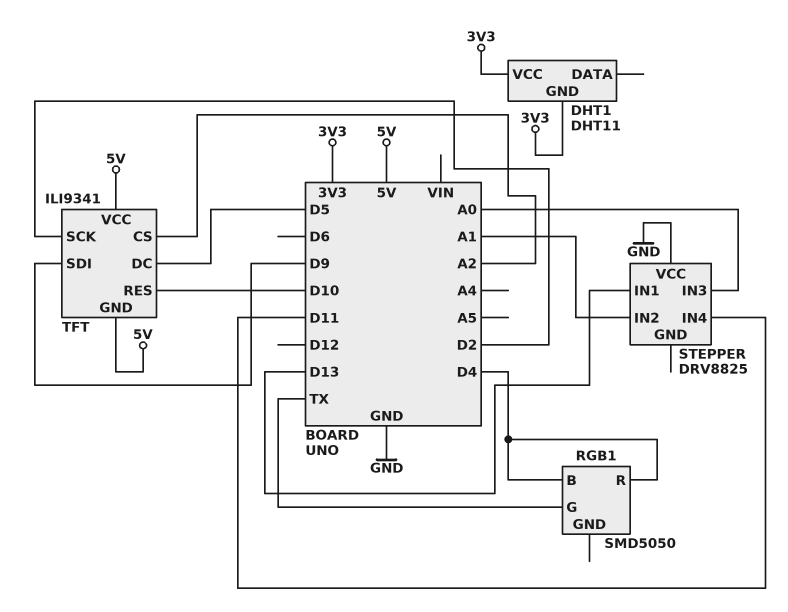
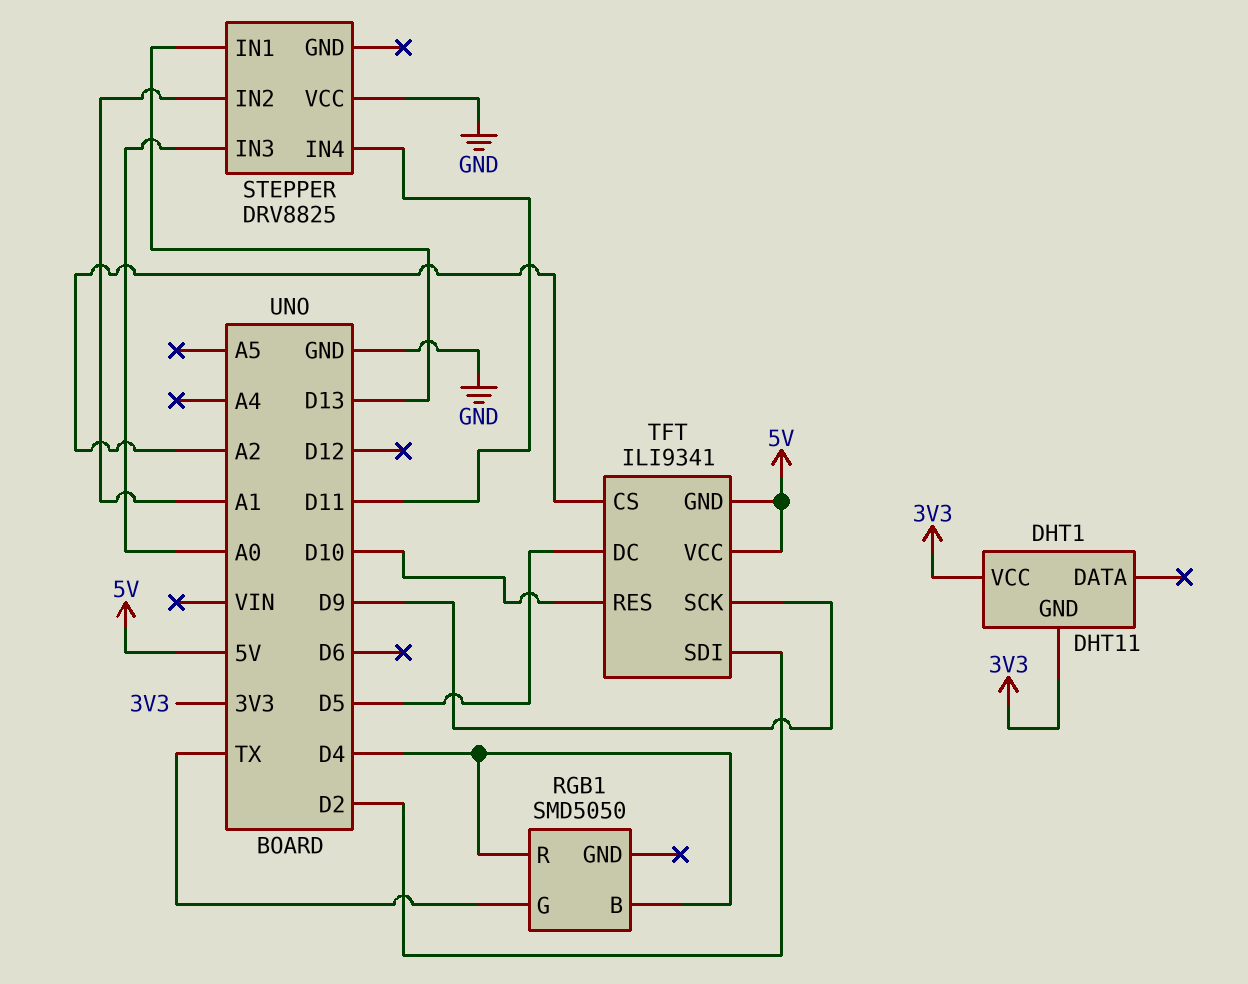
TFT pin SCK: D2 -> D9
TFT pin SDI: D9 -> D2

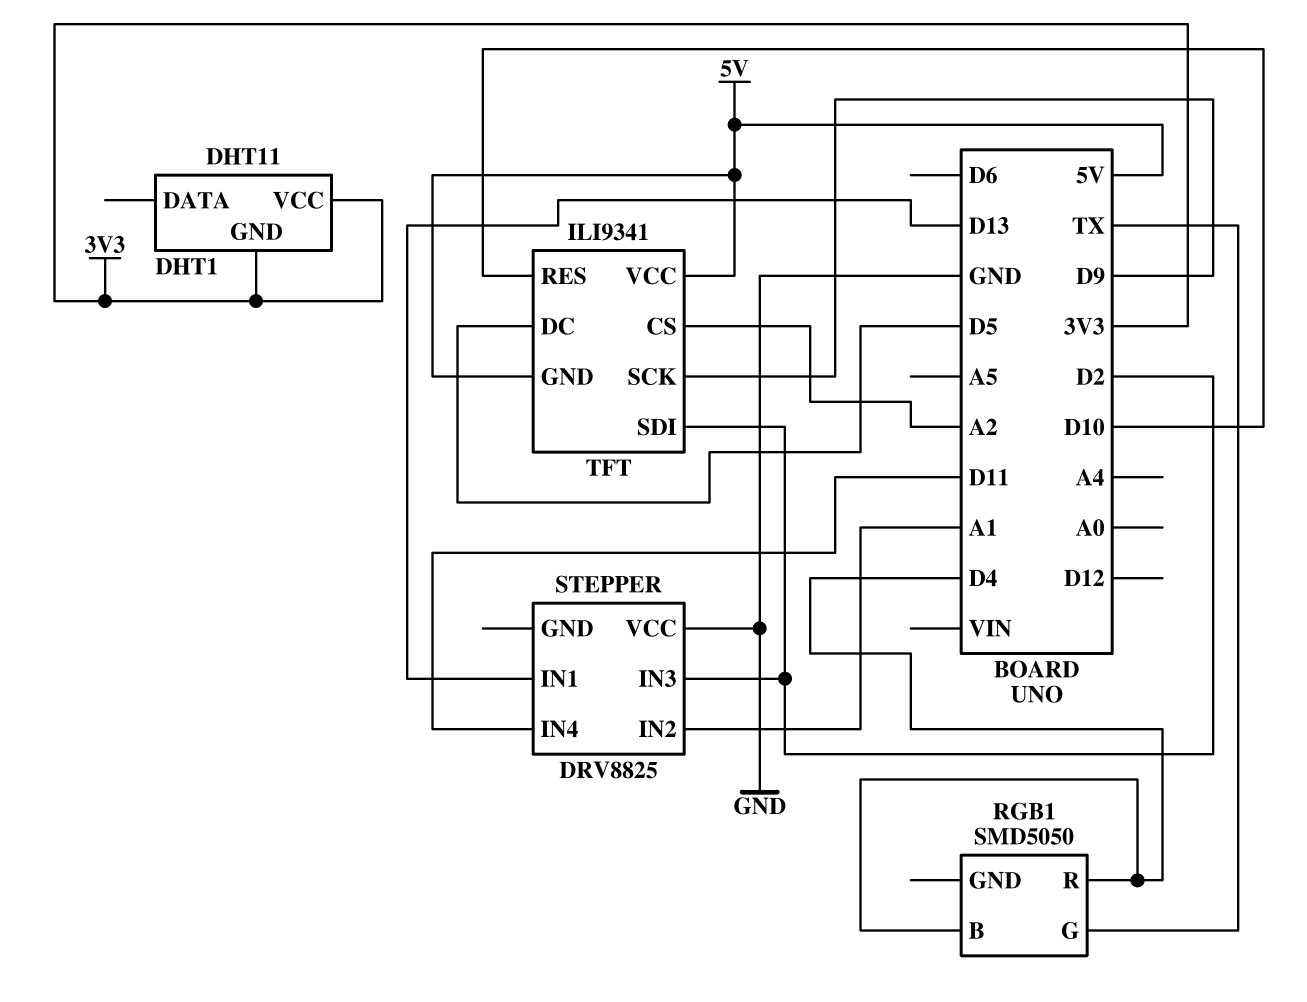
STEPPER pin IN3: A0 -> D2

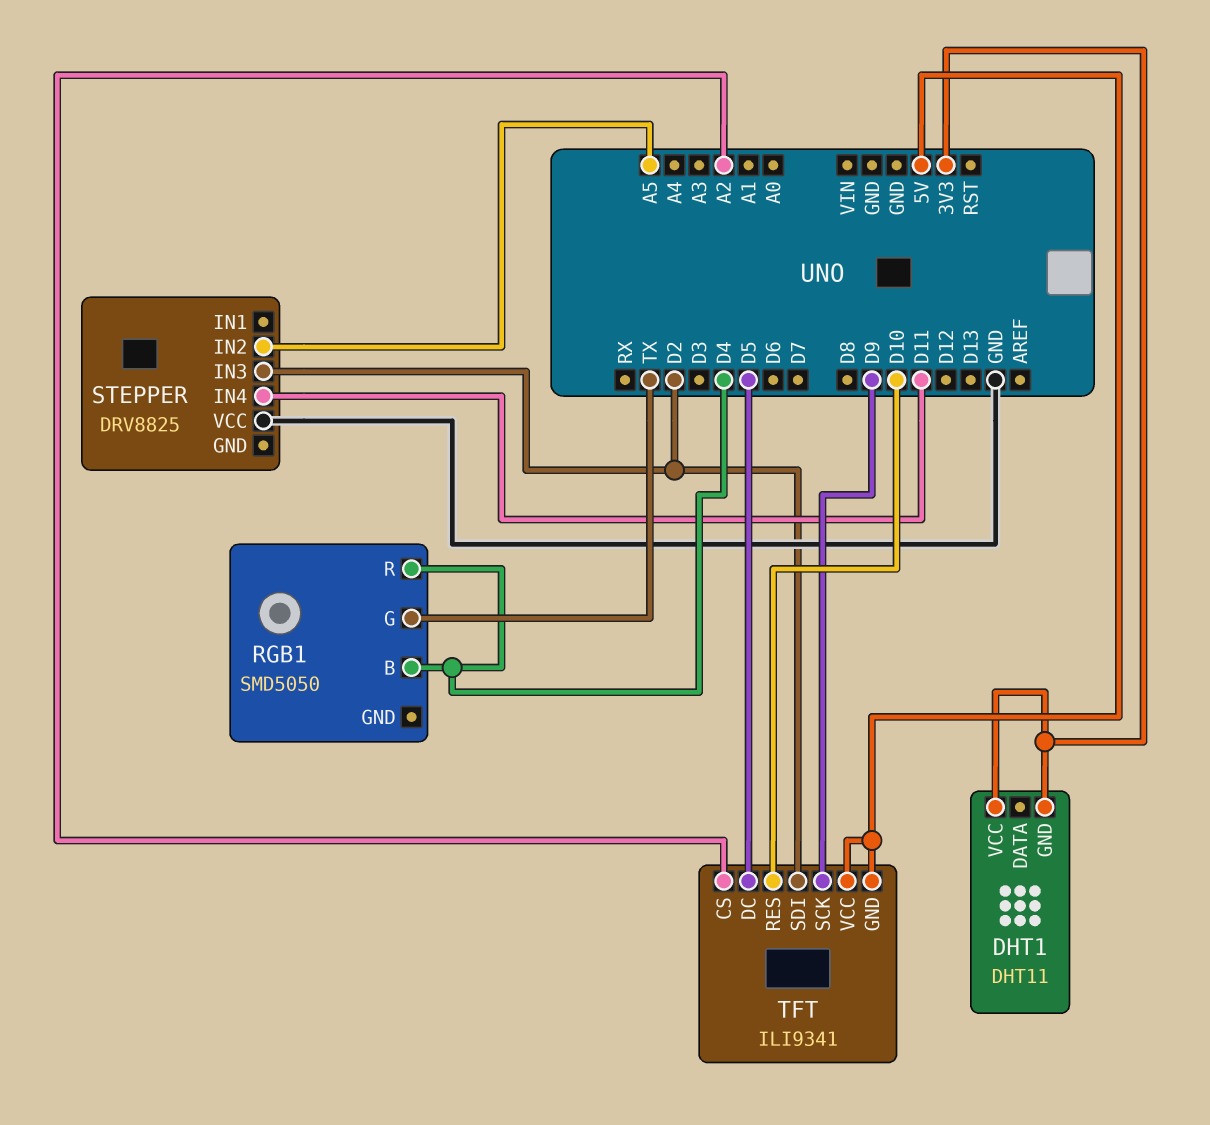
STEPPER pin IN1: D13 -> none
STEPPER pin IN2: A1 -> A5

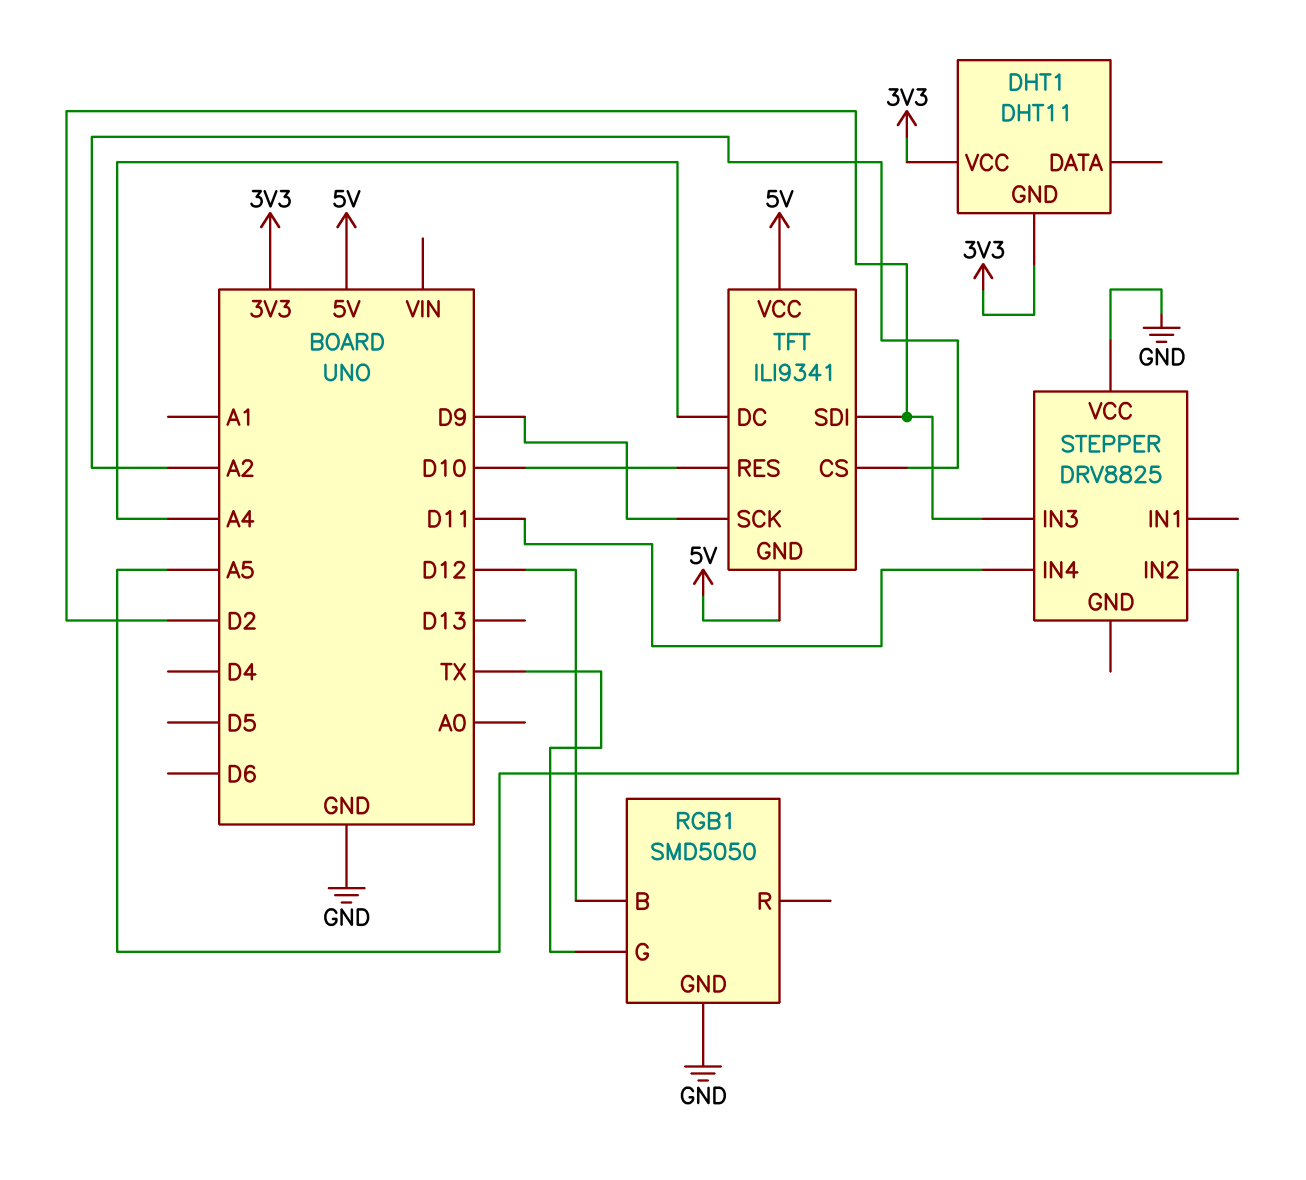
RGB1 pin B: D4 -> D12
RGB1 pin GND: none -> GND
RGB1 pin R: D4 -> none
TFT pin DC: D5 -> A4

